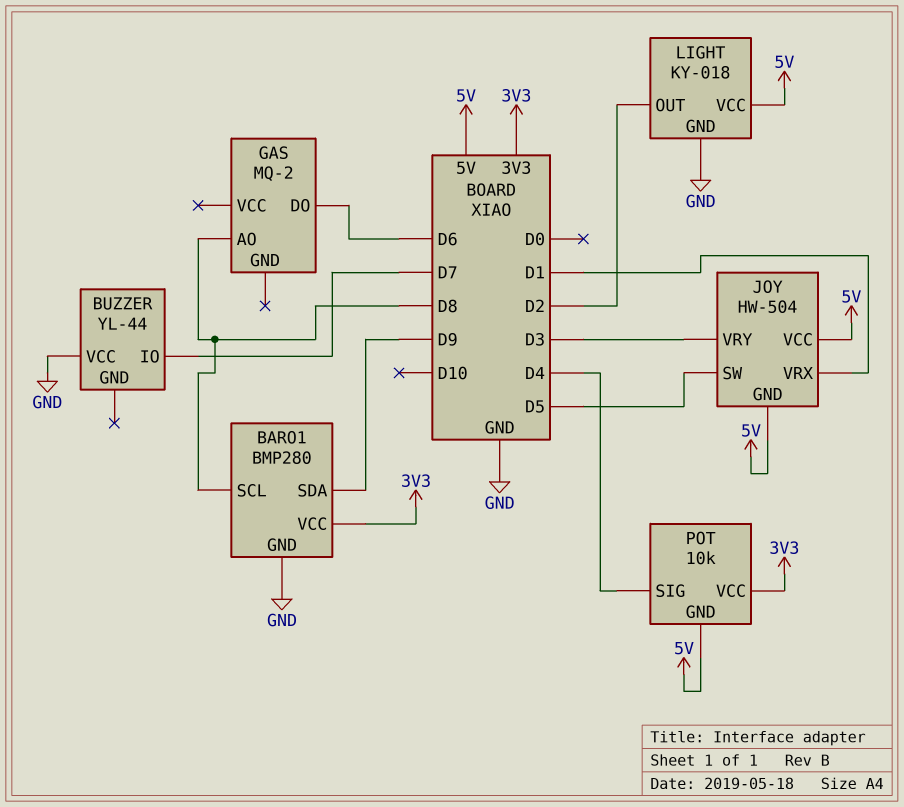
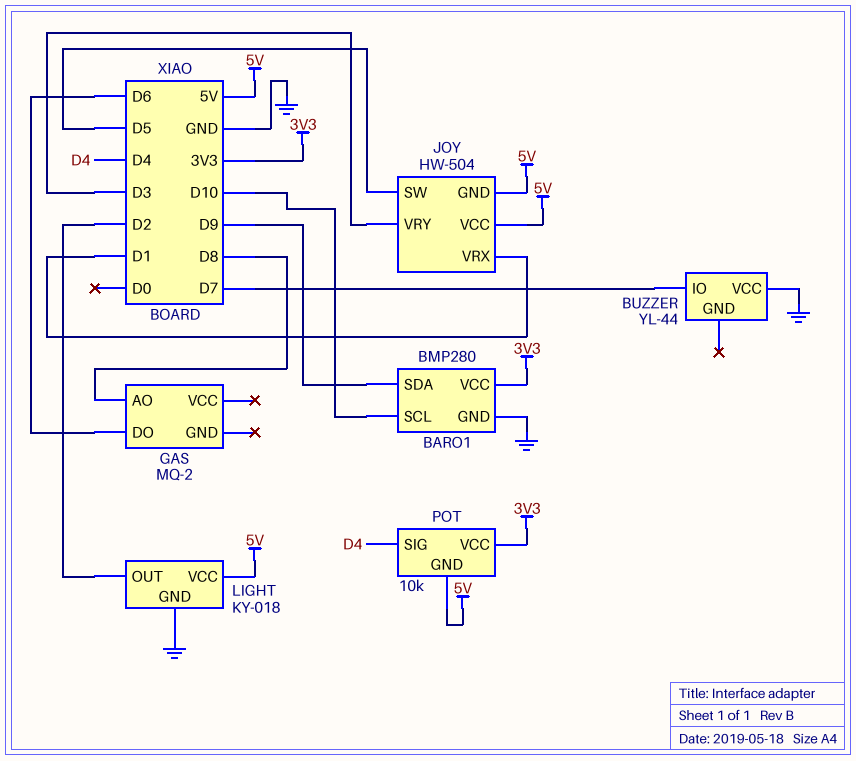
BARO1 pin SCL: D8 -> D10

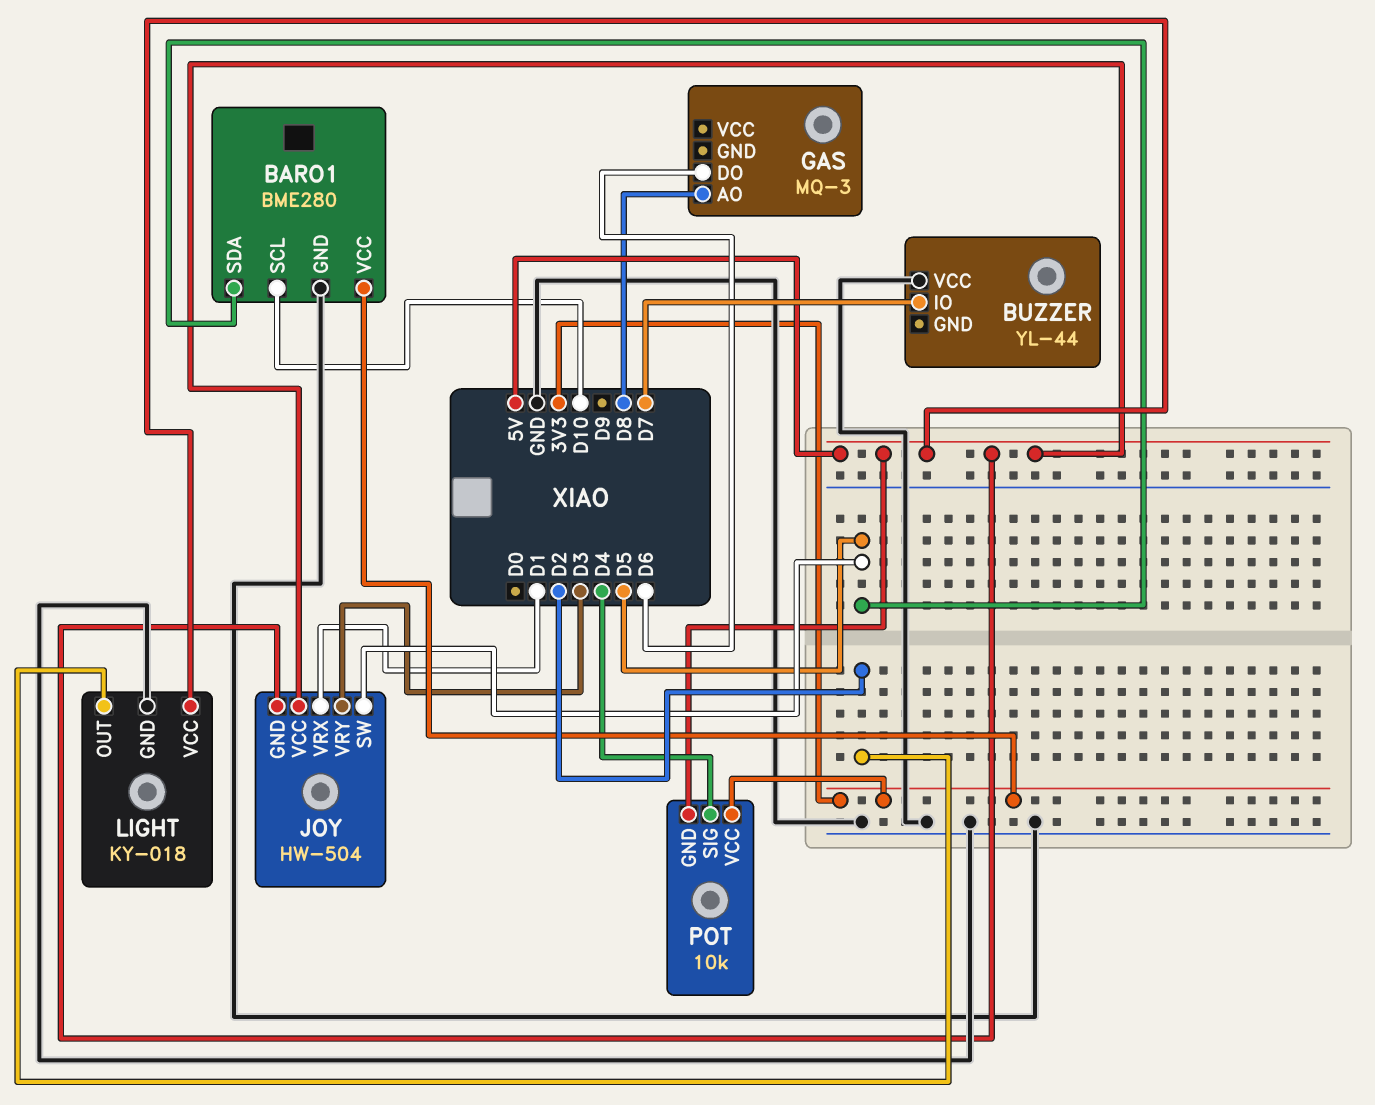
BARO1: BMP280 -> BME280
BARO1 pin SDA: D9 -> D5
GAS: MQ-2 -> MQ-3

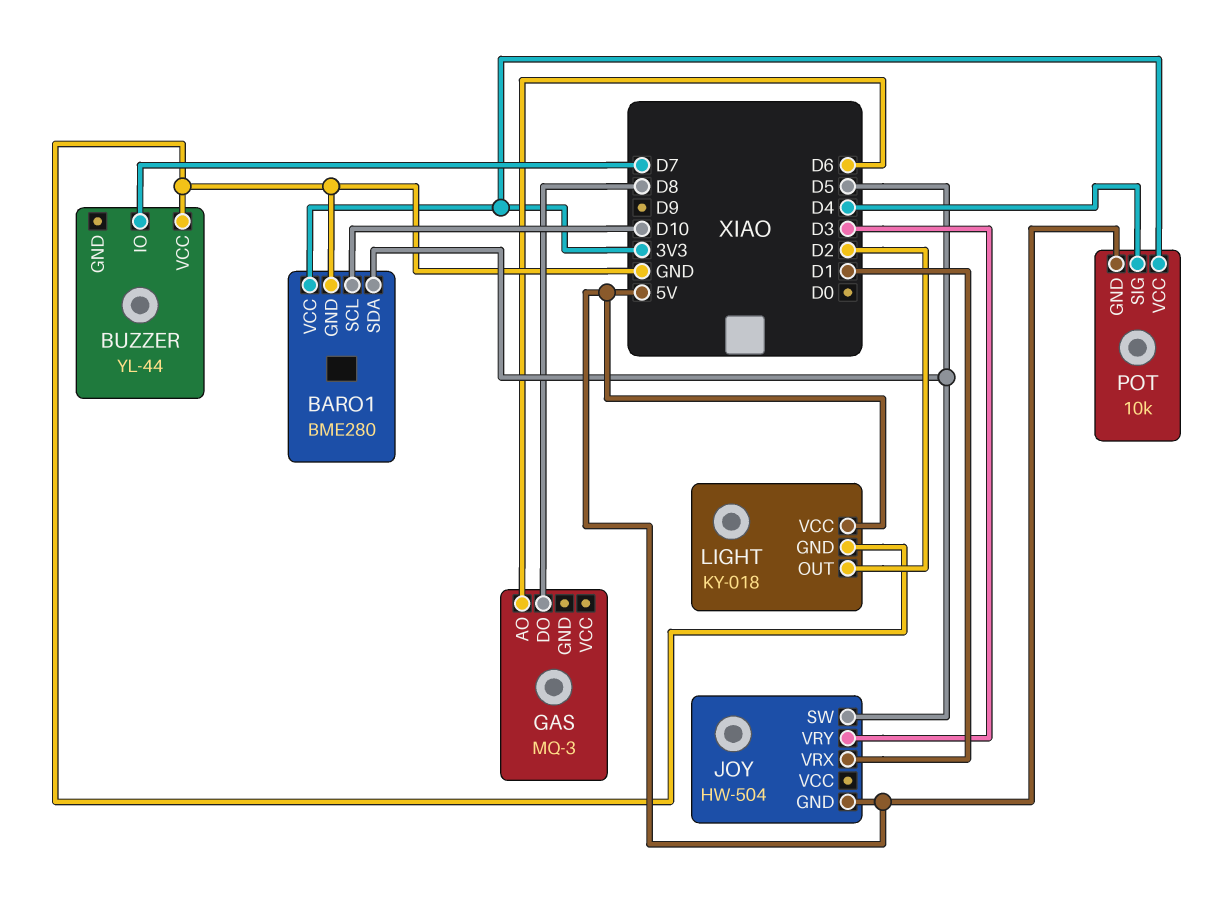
GAS pin AO: D8 -> D6
GAS pin DO: D6 -> D8
JOY pin VCC: 5V -> none

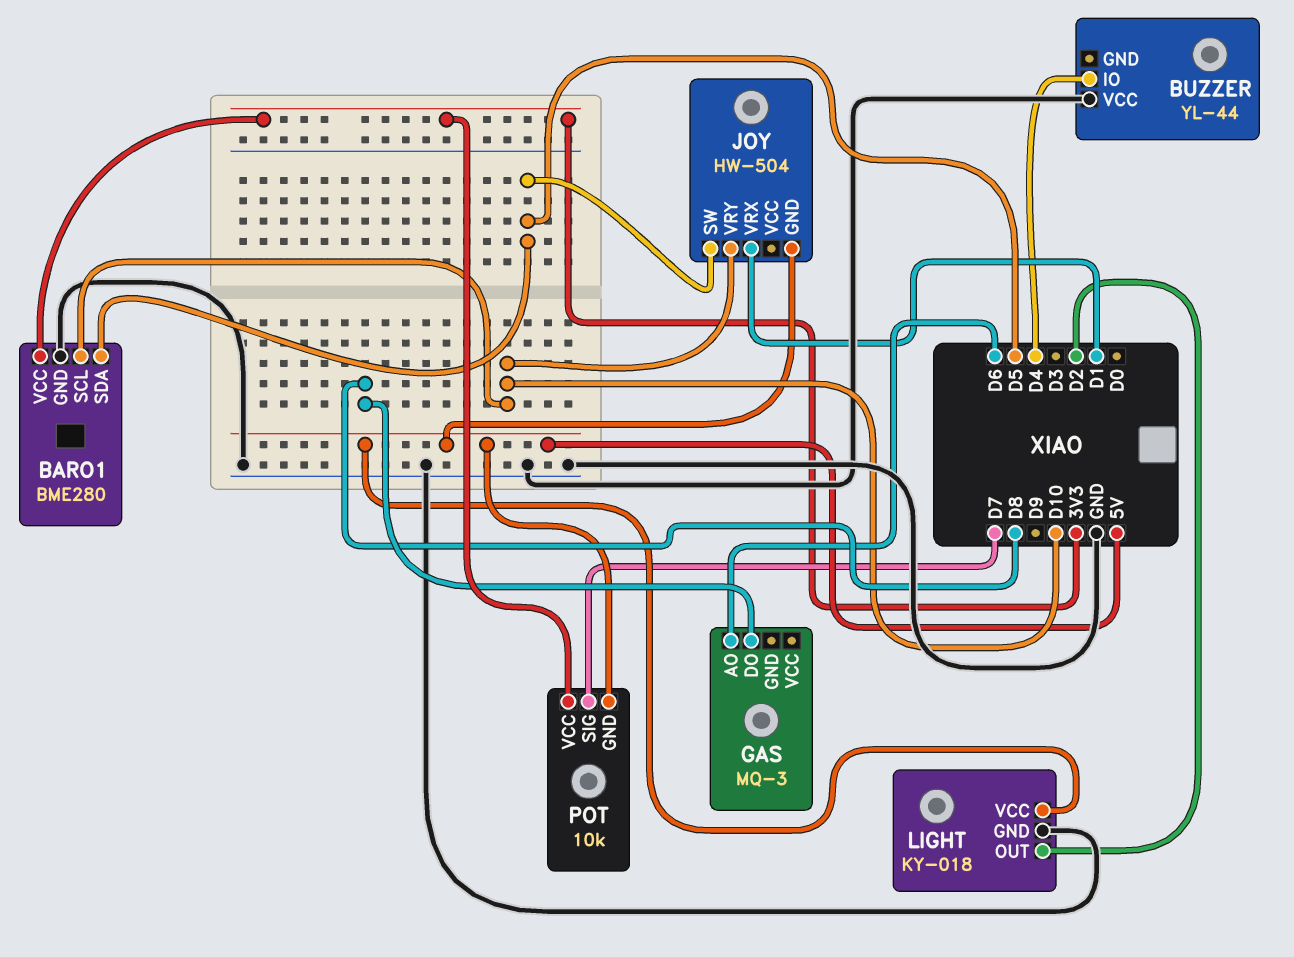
BUZZER pin IO: D7 -> D4
JOY pin VRY: D3 -> D10
POT pin SIG: D4 -> D7

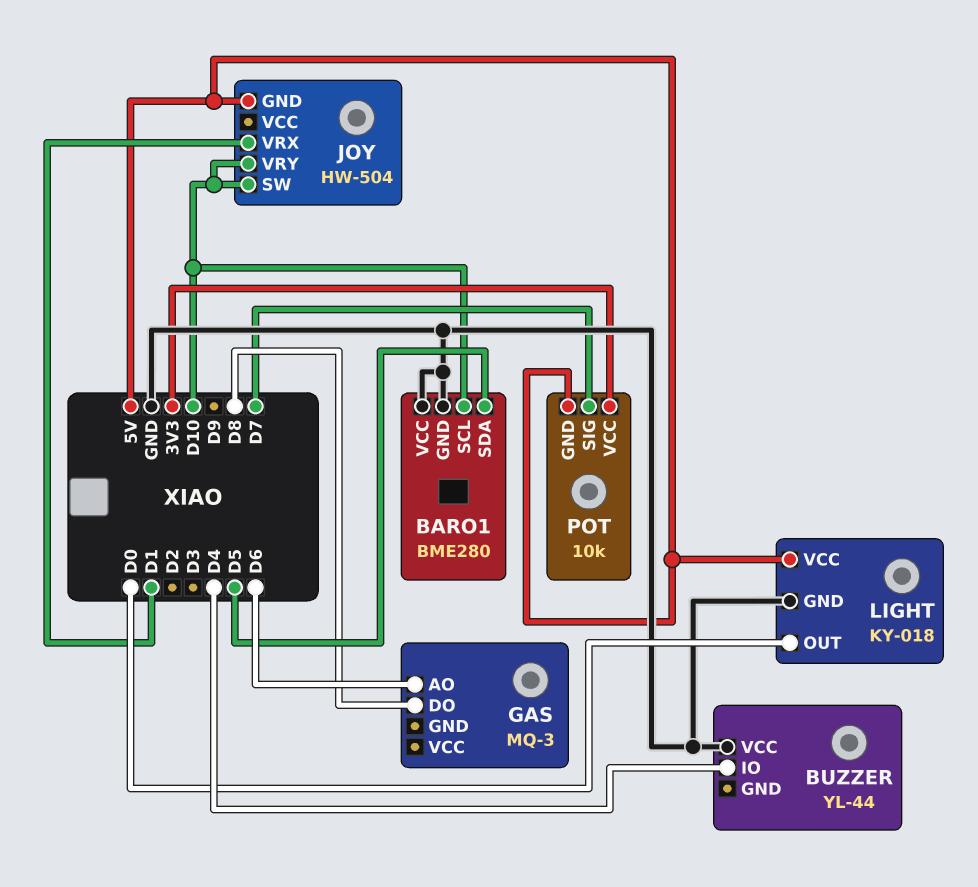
BARO1 pin VCC: 3V3 -> GND
JOY pin SW: D5 -> D10
LIGHT pin OUT: D2 -> D0

